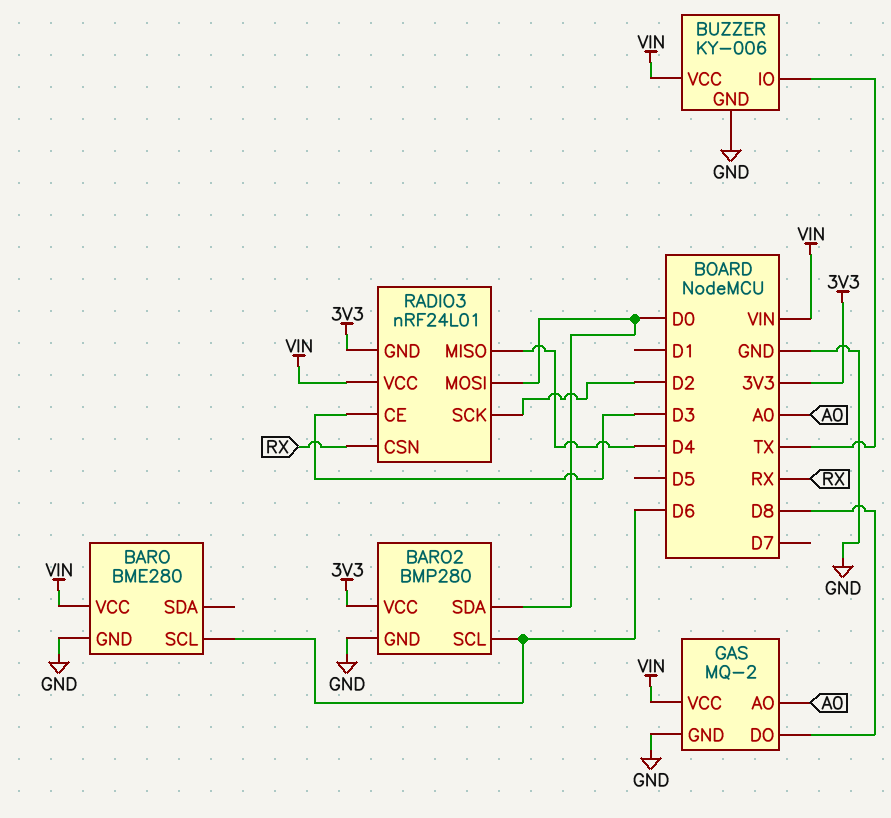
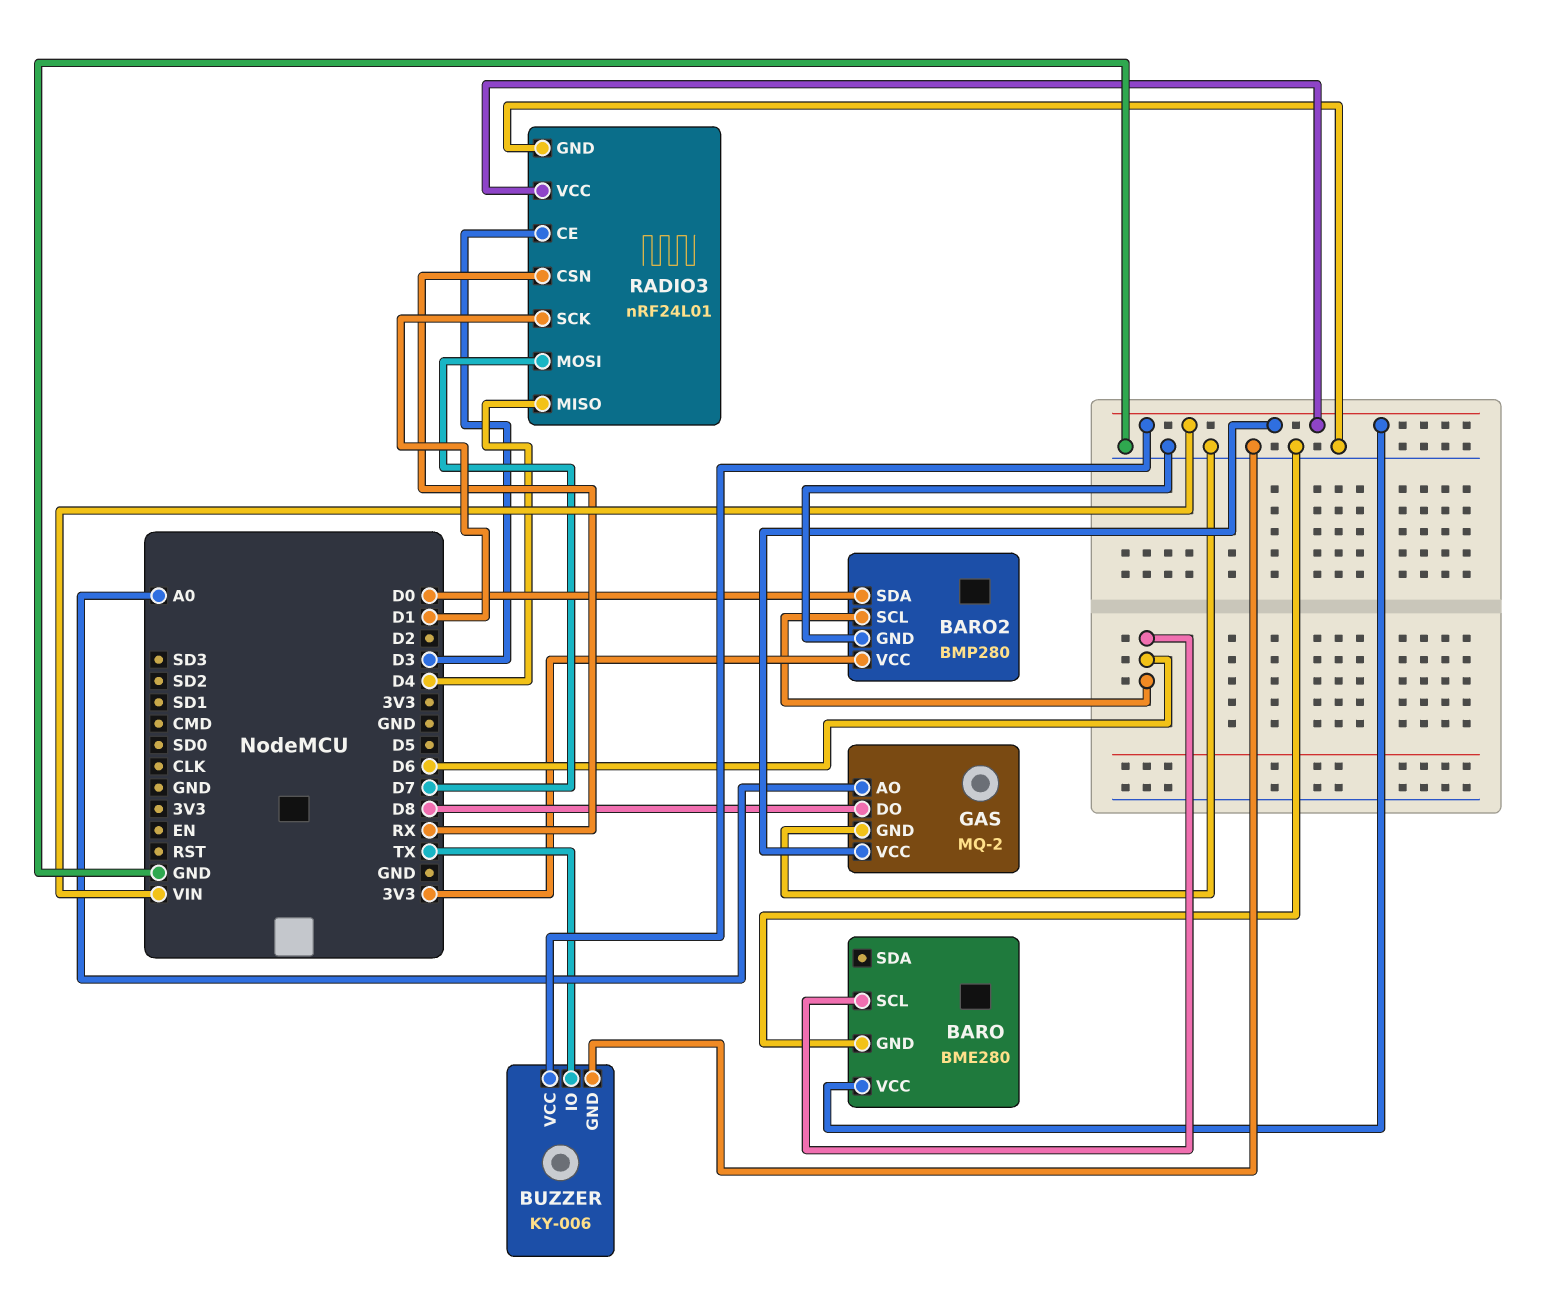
RADIO3 pin GND: 3V3 -> GND
RADIO3 pin MOSI: D0 -> D7
RADIO3 pin SCK: D2 -> D1

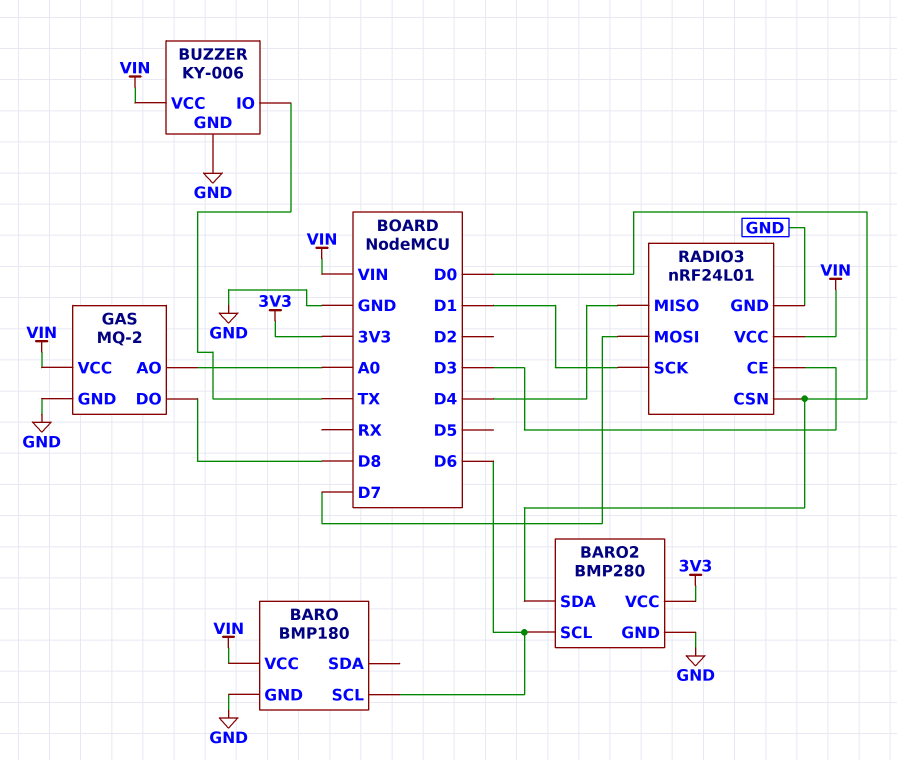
BARO: BME280 -> BMP180
RADIO3 pin CSN: RX -> D0

